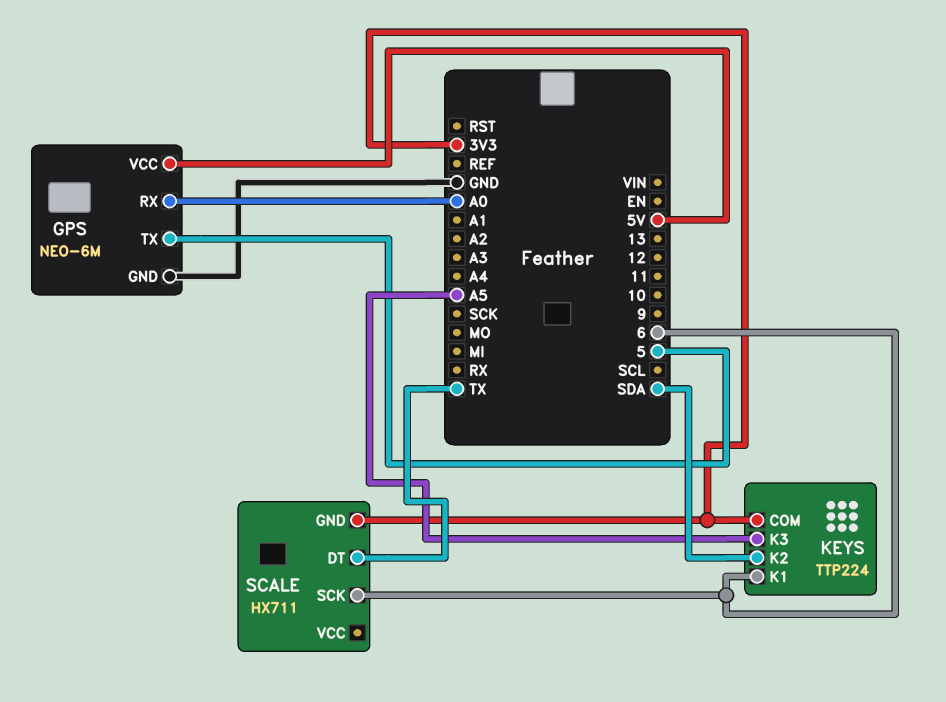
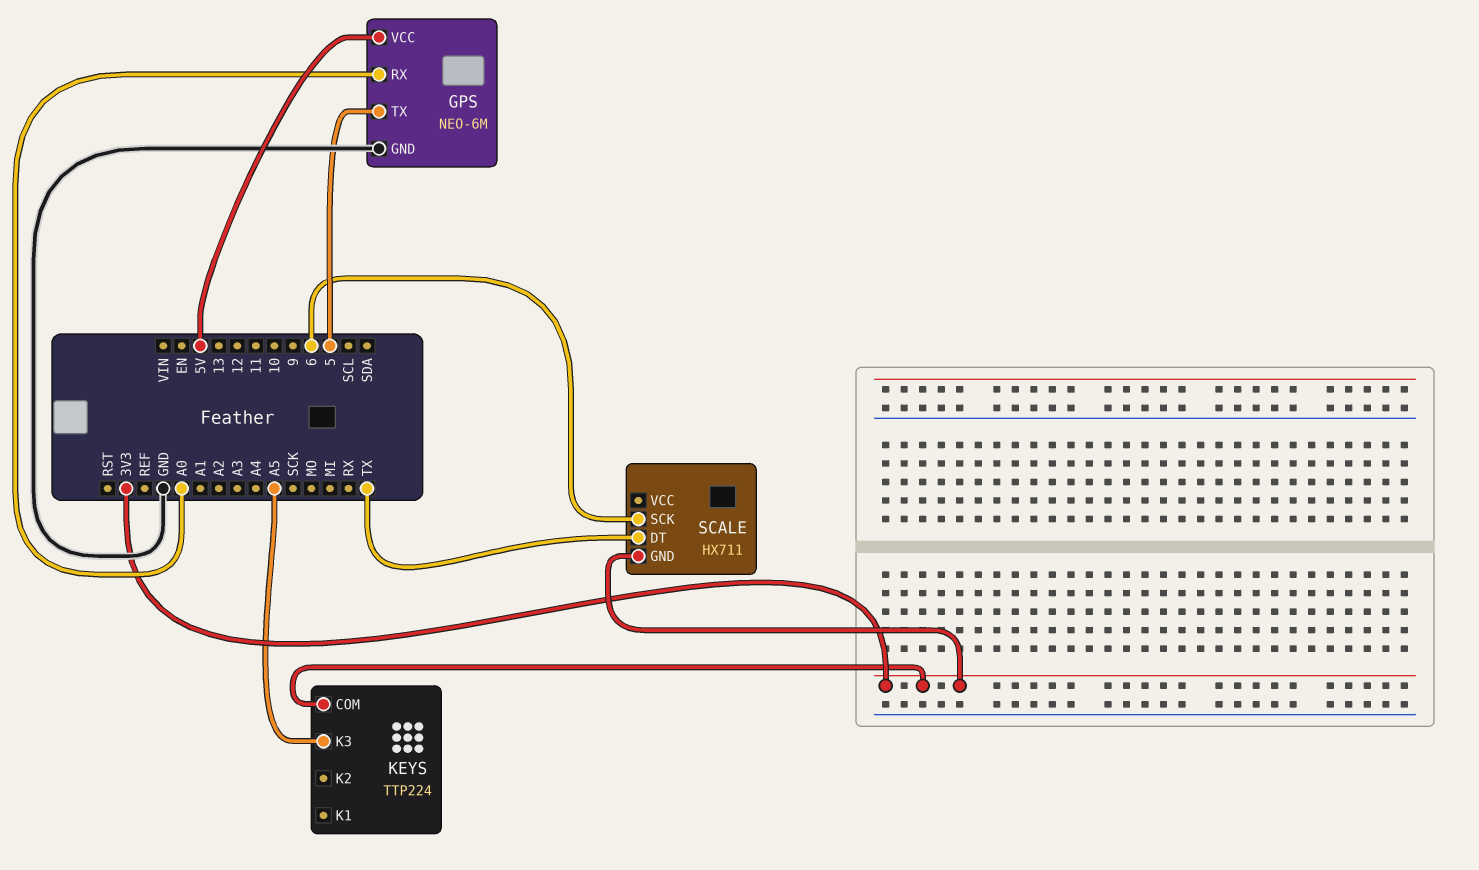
KEYS pin K1: 6 -> none
KEYS pin K2: SDA -> none

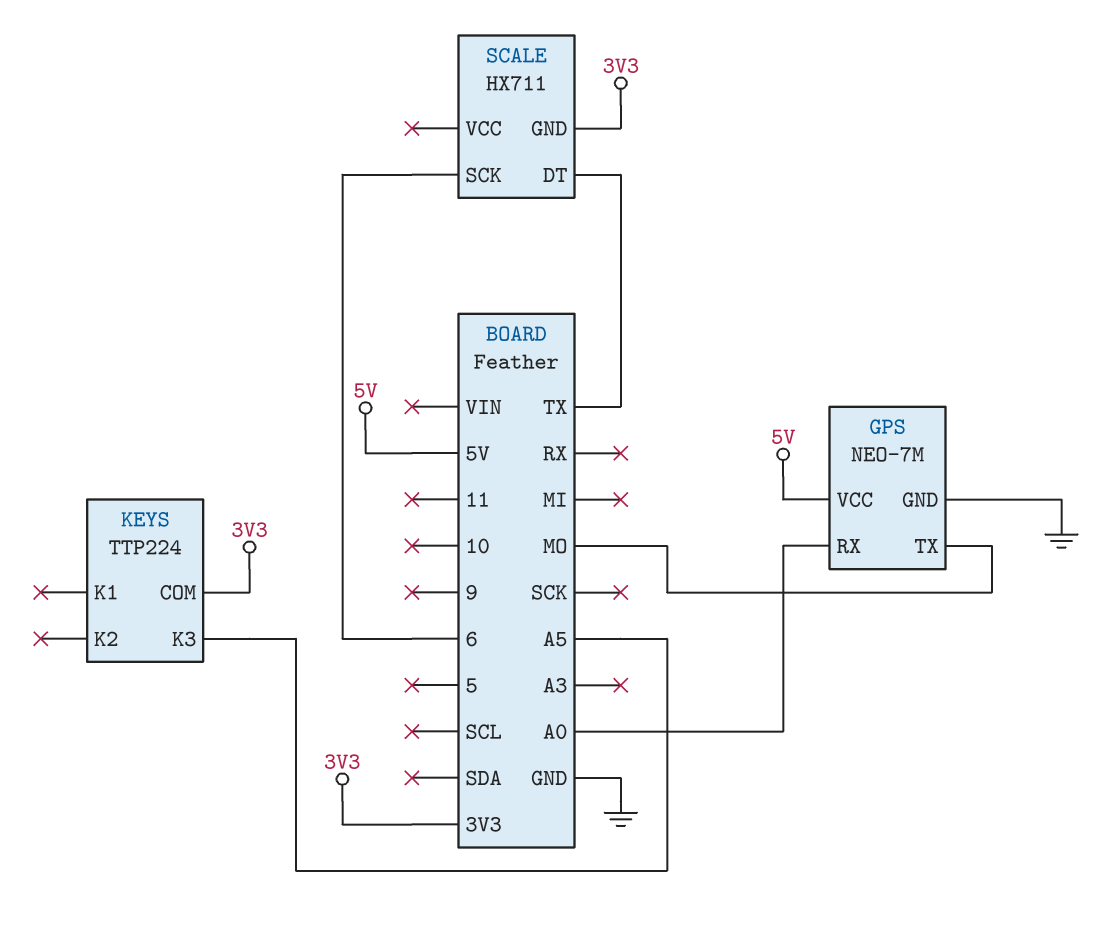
GPS: NEO-6M -> NEO-7M
GPS pin TX: 5 -> MO

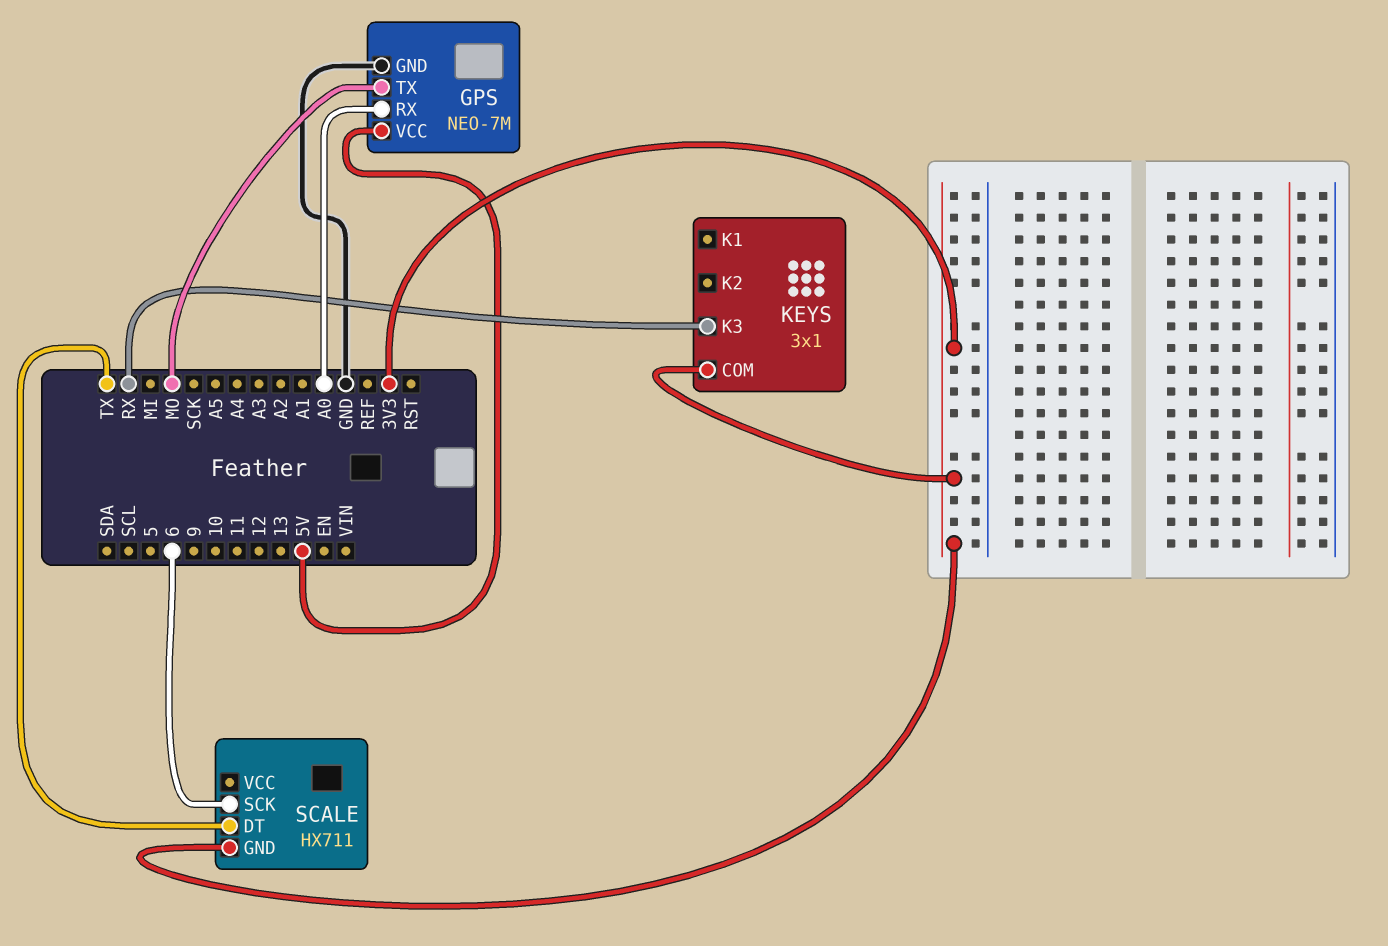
KEYS: TTP224 -> 3x1
KEYS pin K3: A5 -> RX

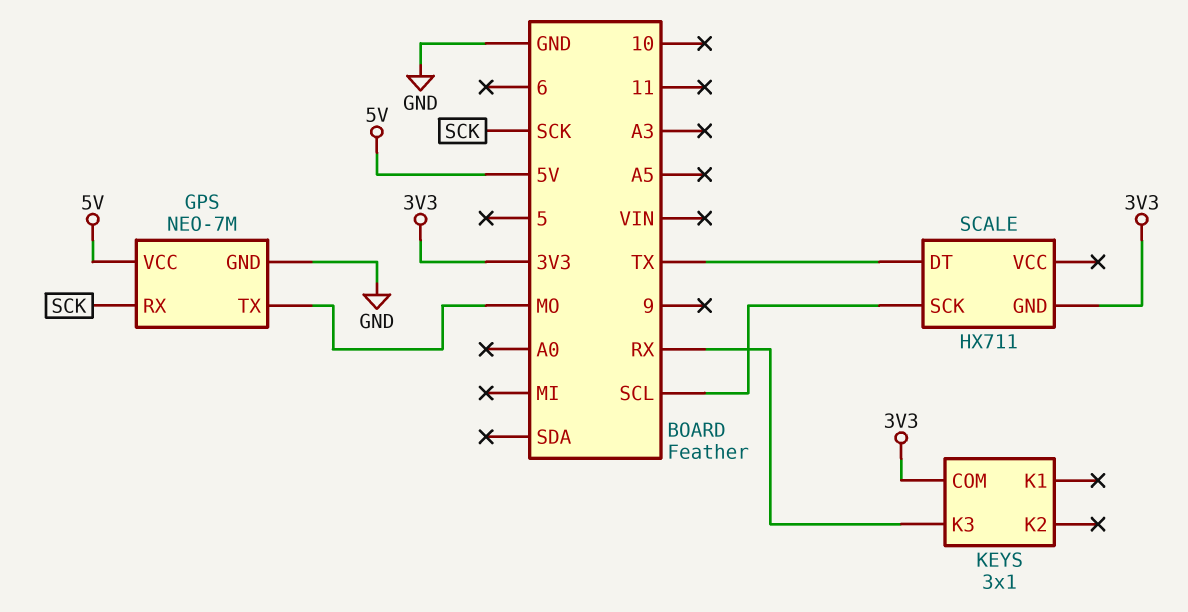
GPS pin RX: A0 -> SCK
SCALE pin SCK: 6 -> SCL

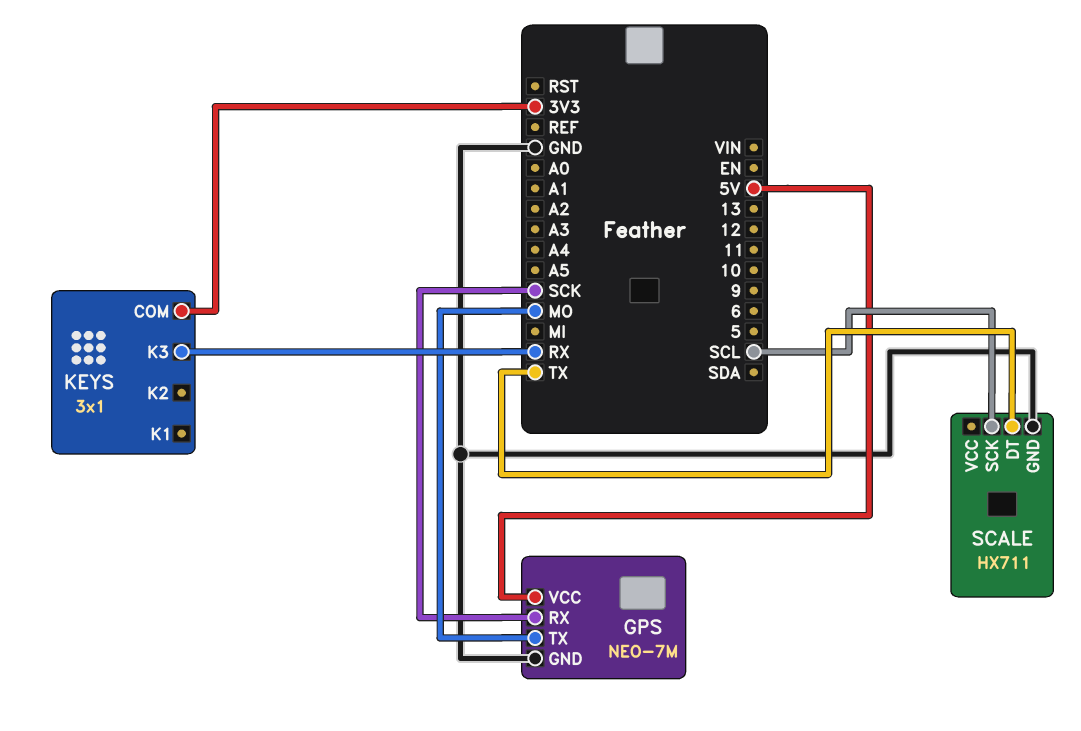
SCALE pin GND: 3V3 -> GND

